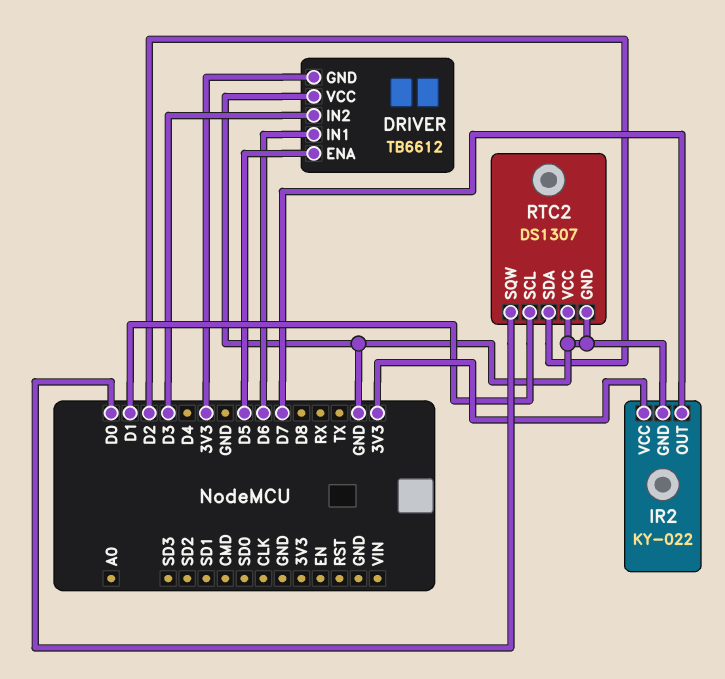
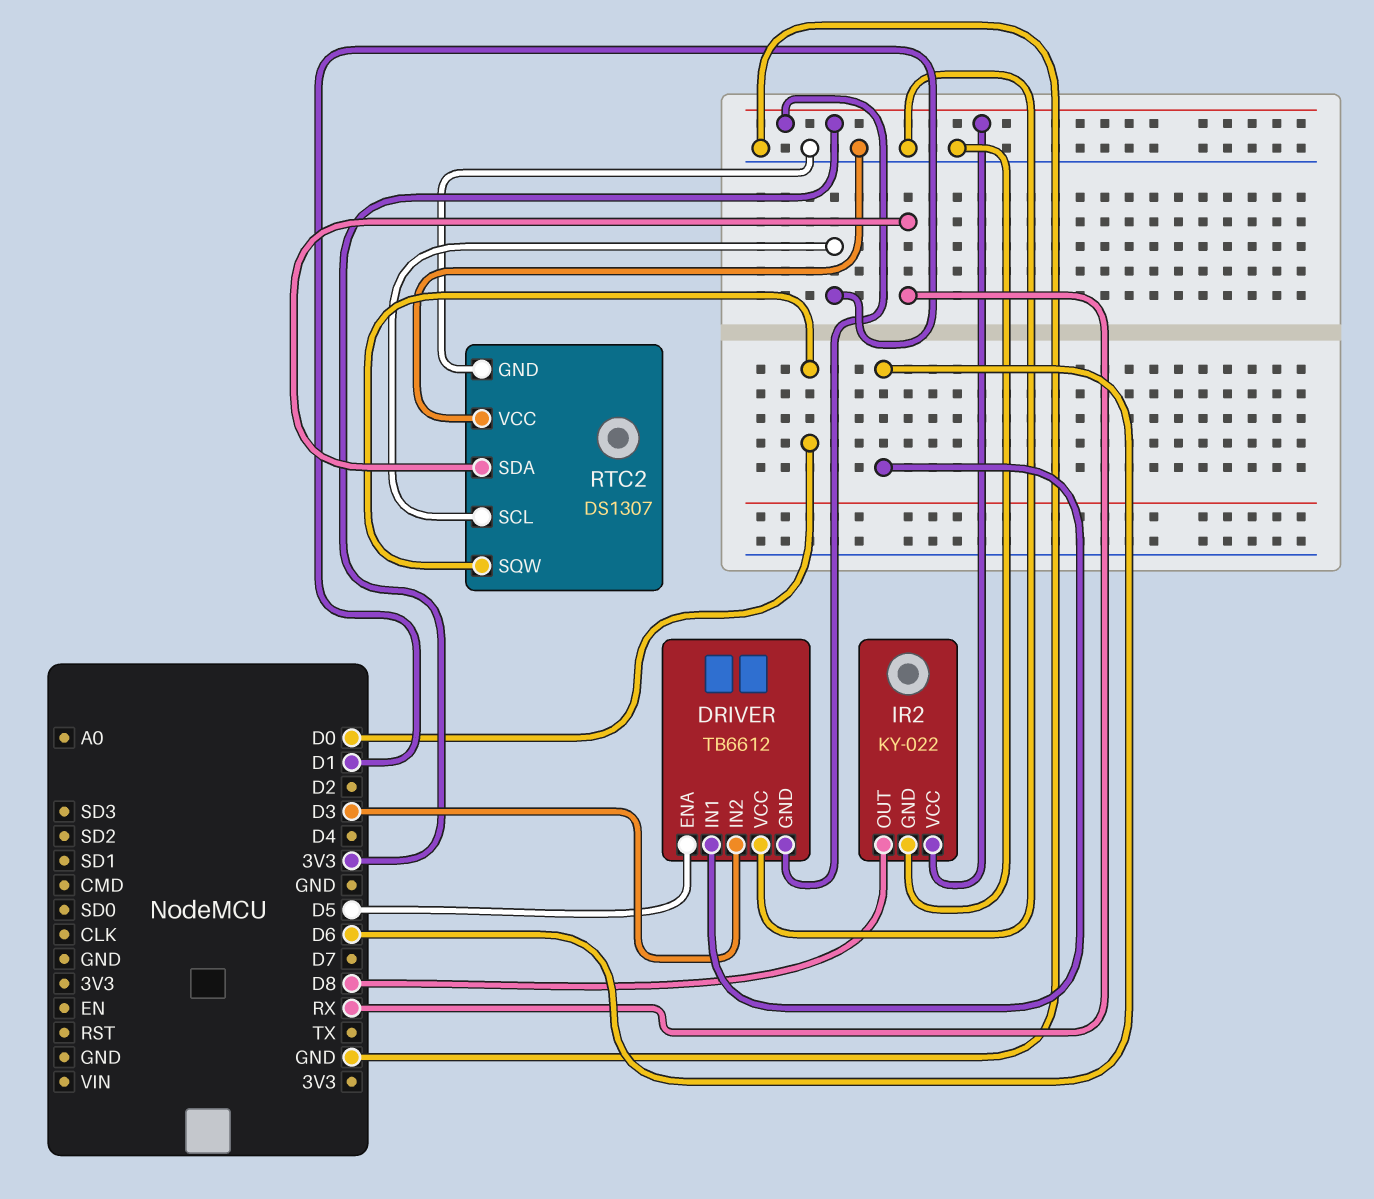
IR2 pin OUT: D7 -> D8
RTC2 pin SDA: D2 -> RX

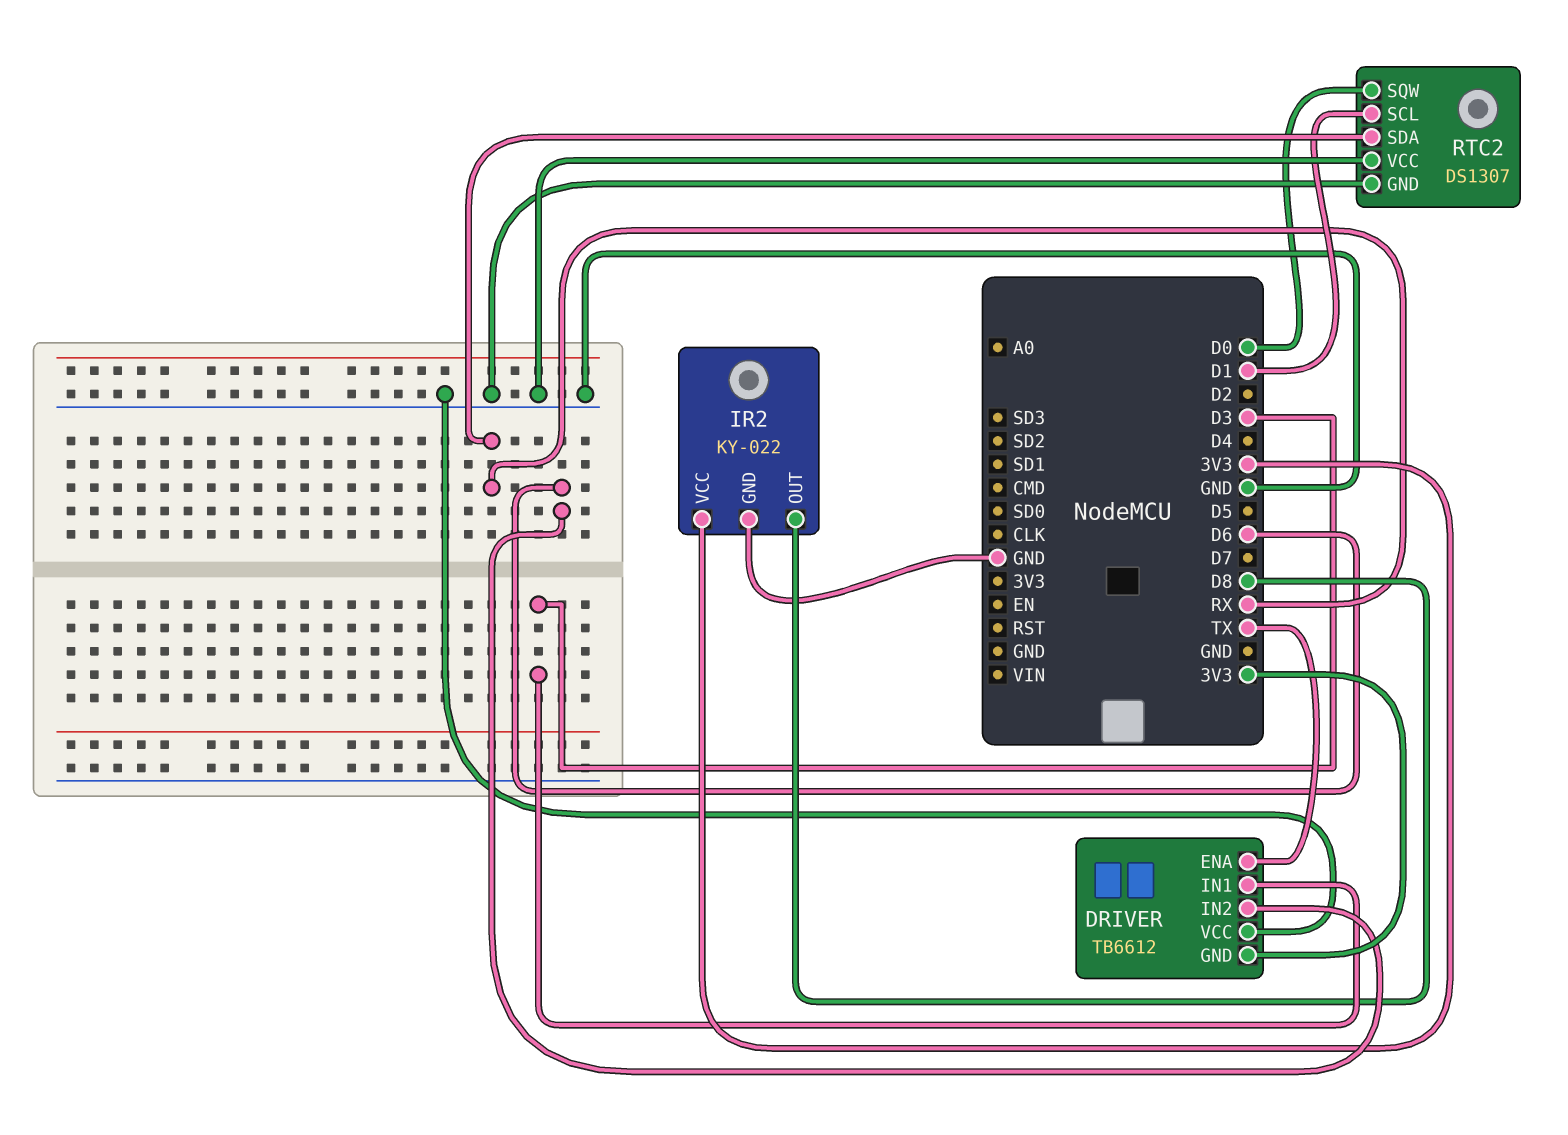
DRIVER pin ENA: D5 -> TX
DRIVER pin IN1: D6 -> D3
DRIVER pin IN2: D3 -> D6

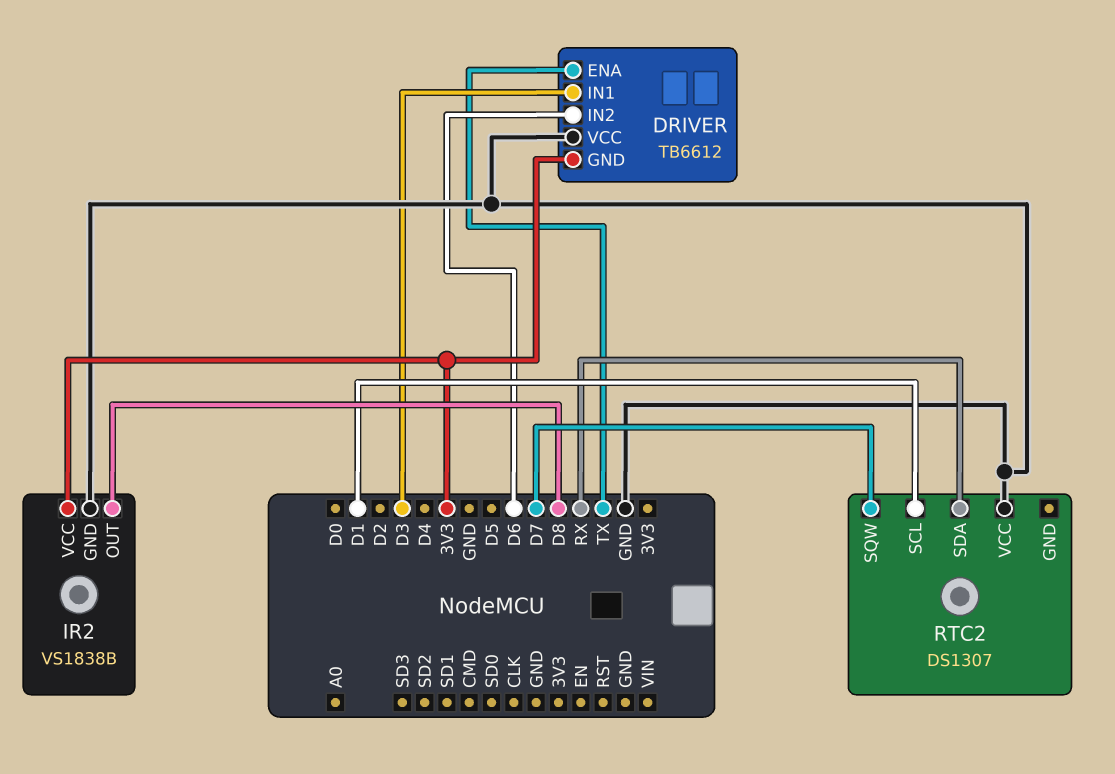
IR2: KY-022 -> VS1838B
RTC2 pin GND: GND -> none
RTC2 pin SQW: D0 -> D7

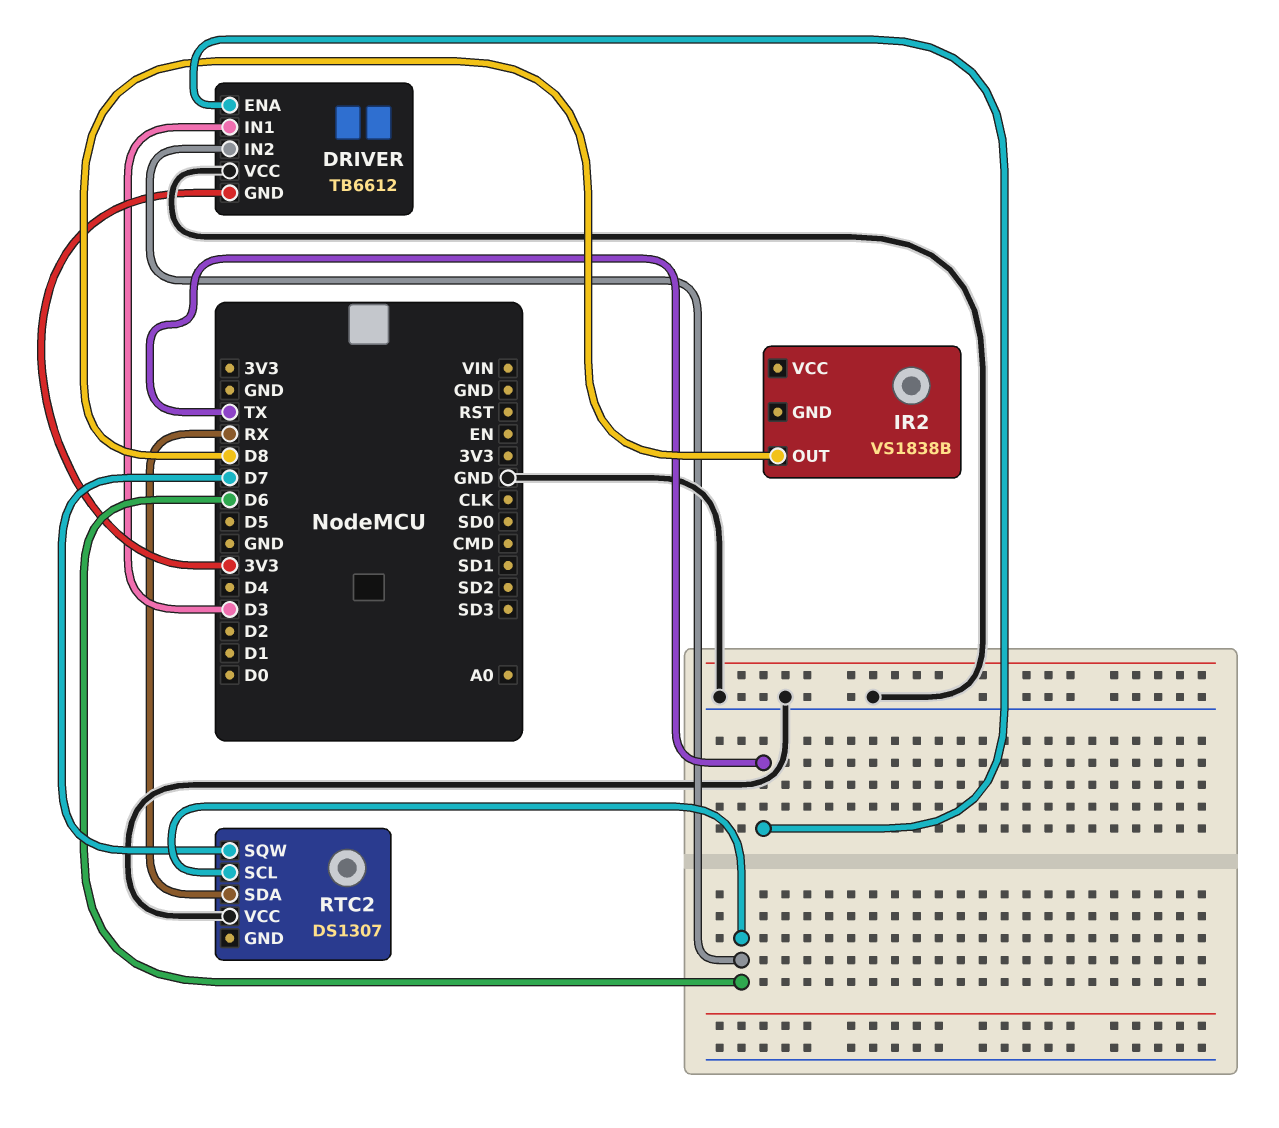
IR2 pin GND: GND -> none
IR2 pin VCC: 3V3 -> none
RTC2 pin SCL: D1 -> D6

